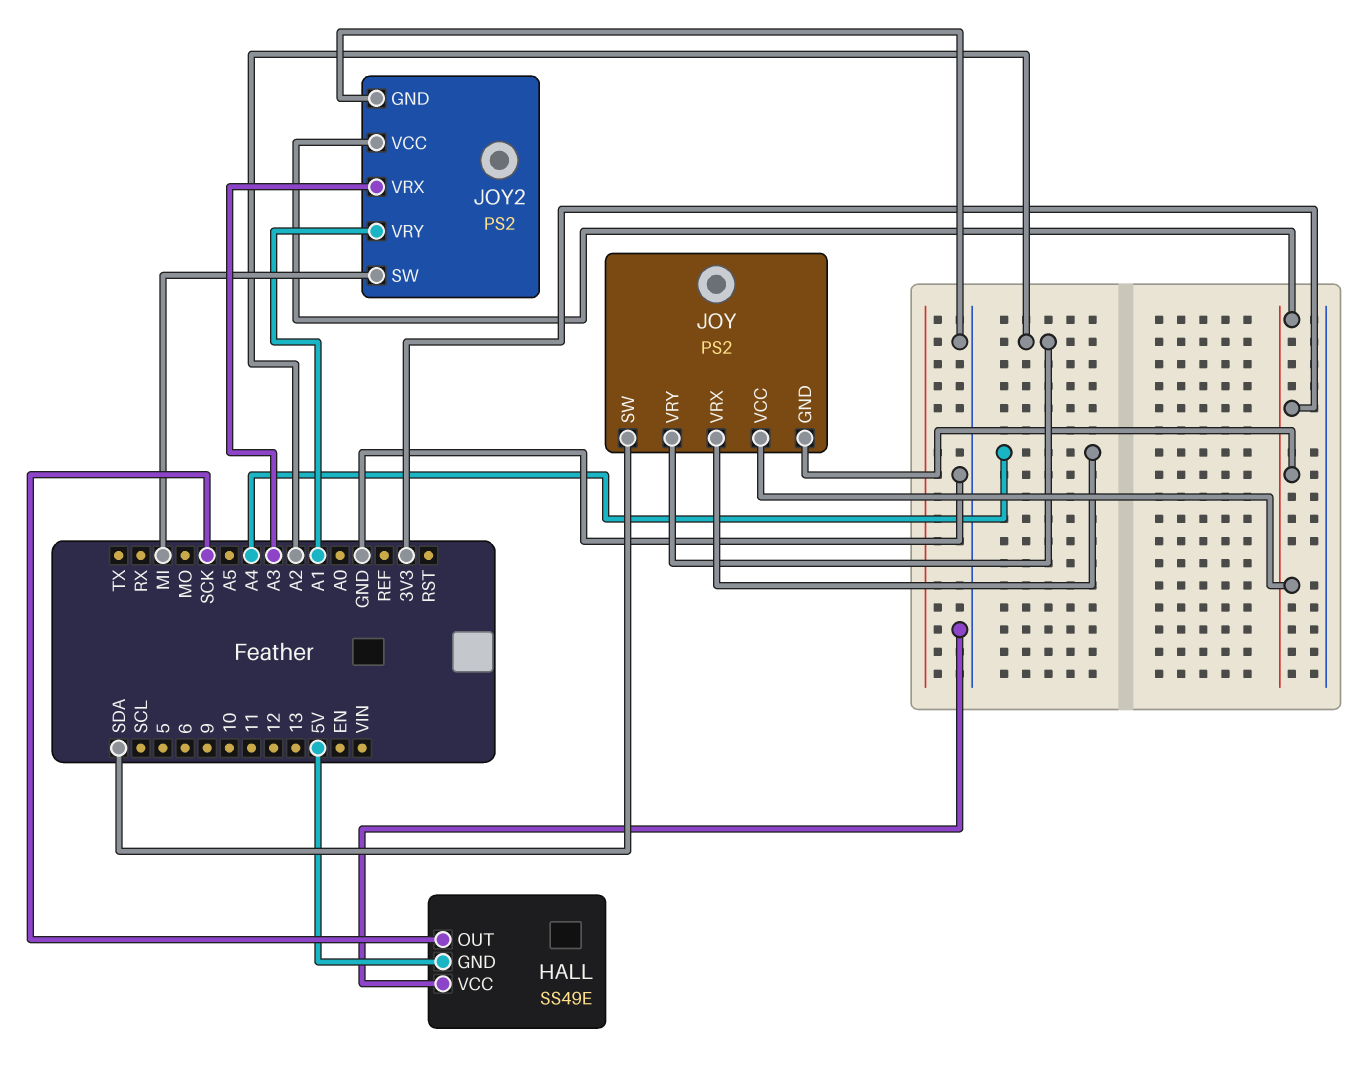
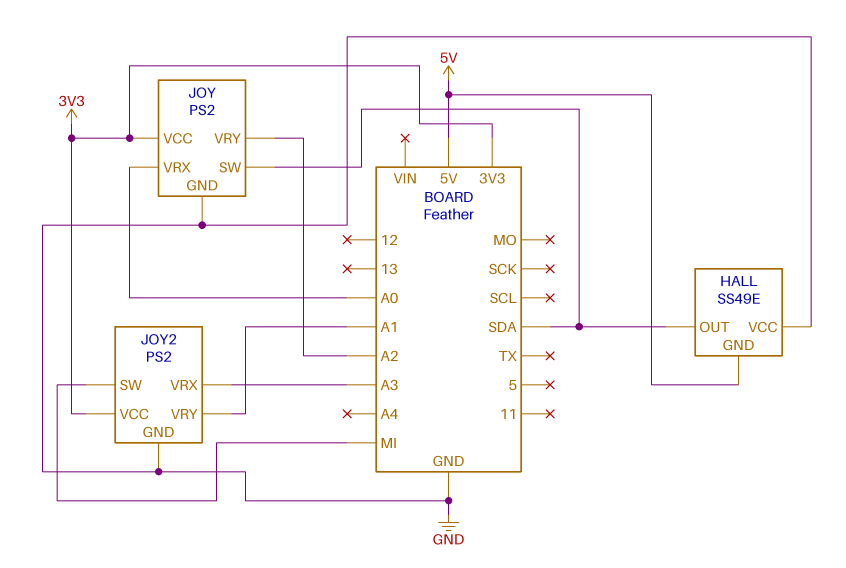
HALL pin OUT: SCK -> SDA
JOY pin GND: 3V3 -> GND
JOY pin VRX: A4 -> A0

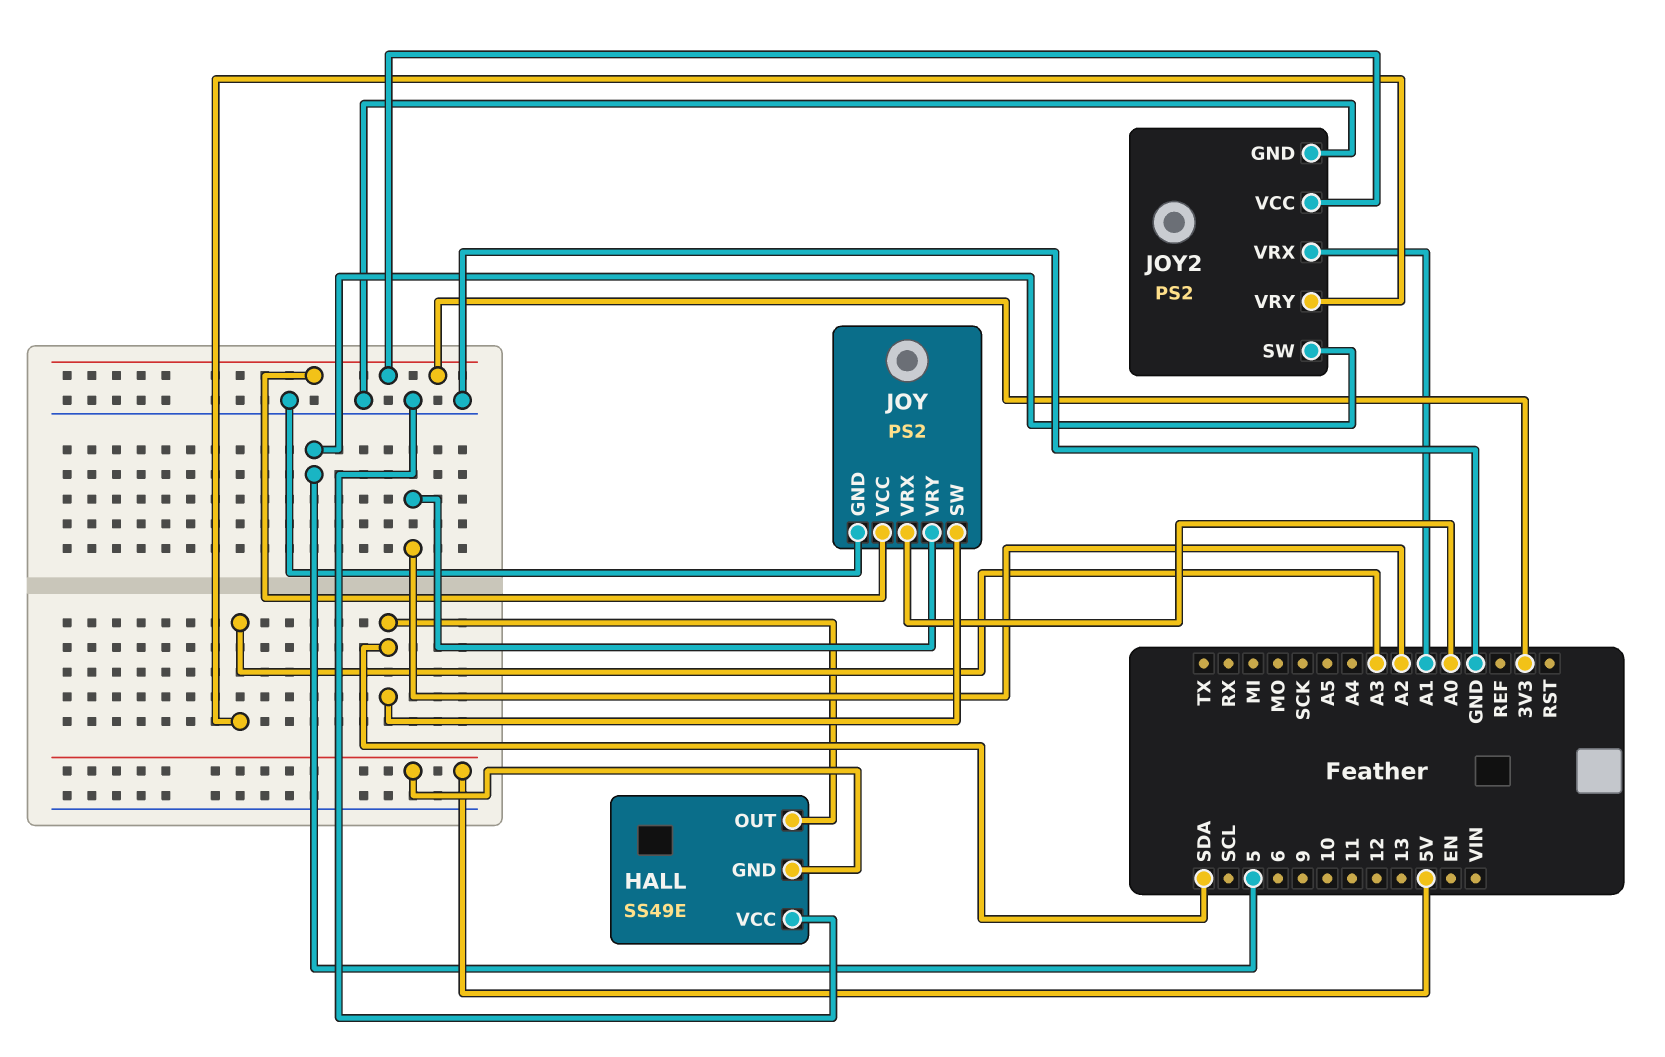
JOY2 pin SW: MI -> 5
JOY2 pin VRX: A3 -> A1
JOY2 pin VRY: A1 -> A3

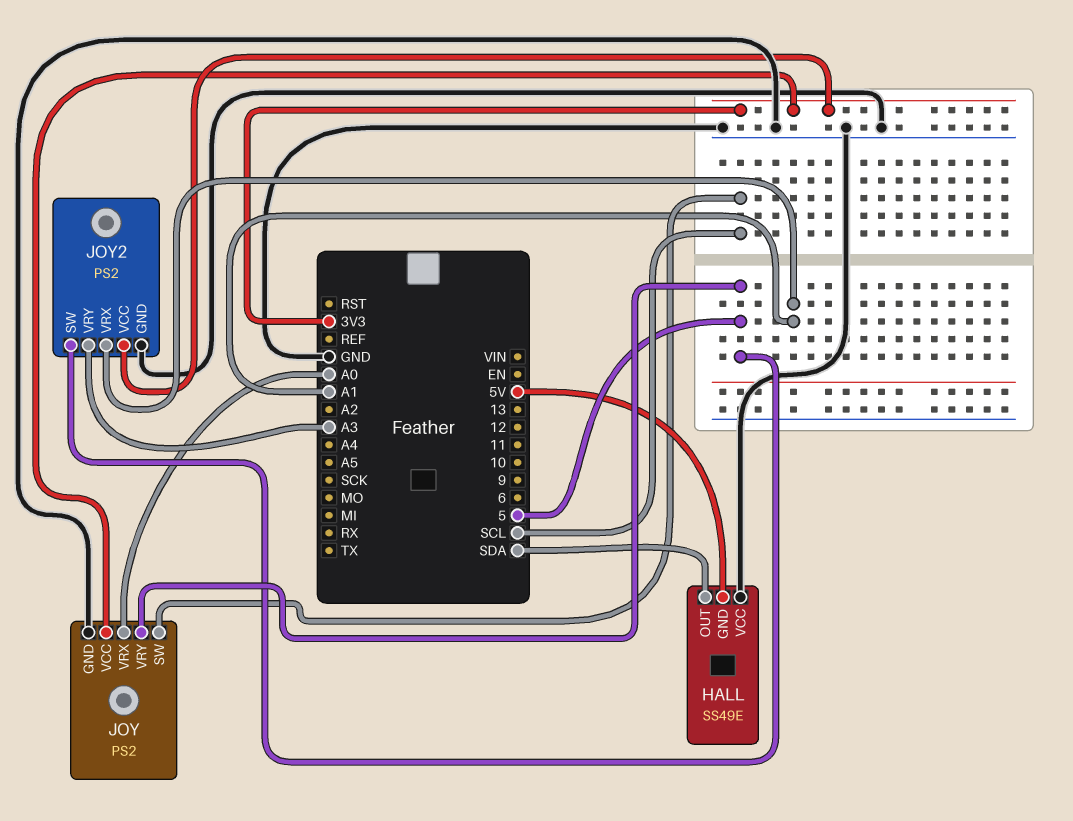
JOY pin SW: SDA -> SCL
JOY pin VRY: A2 -> 5

